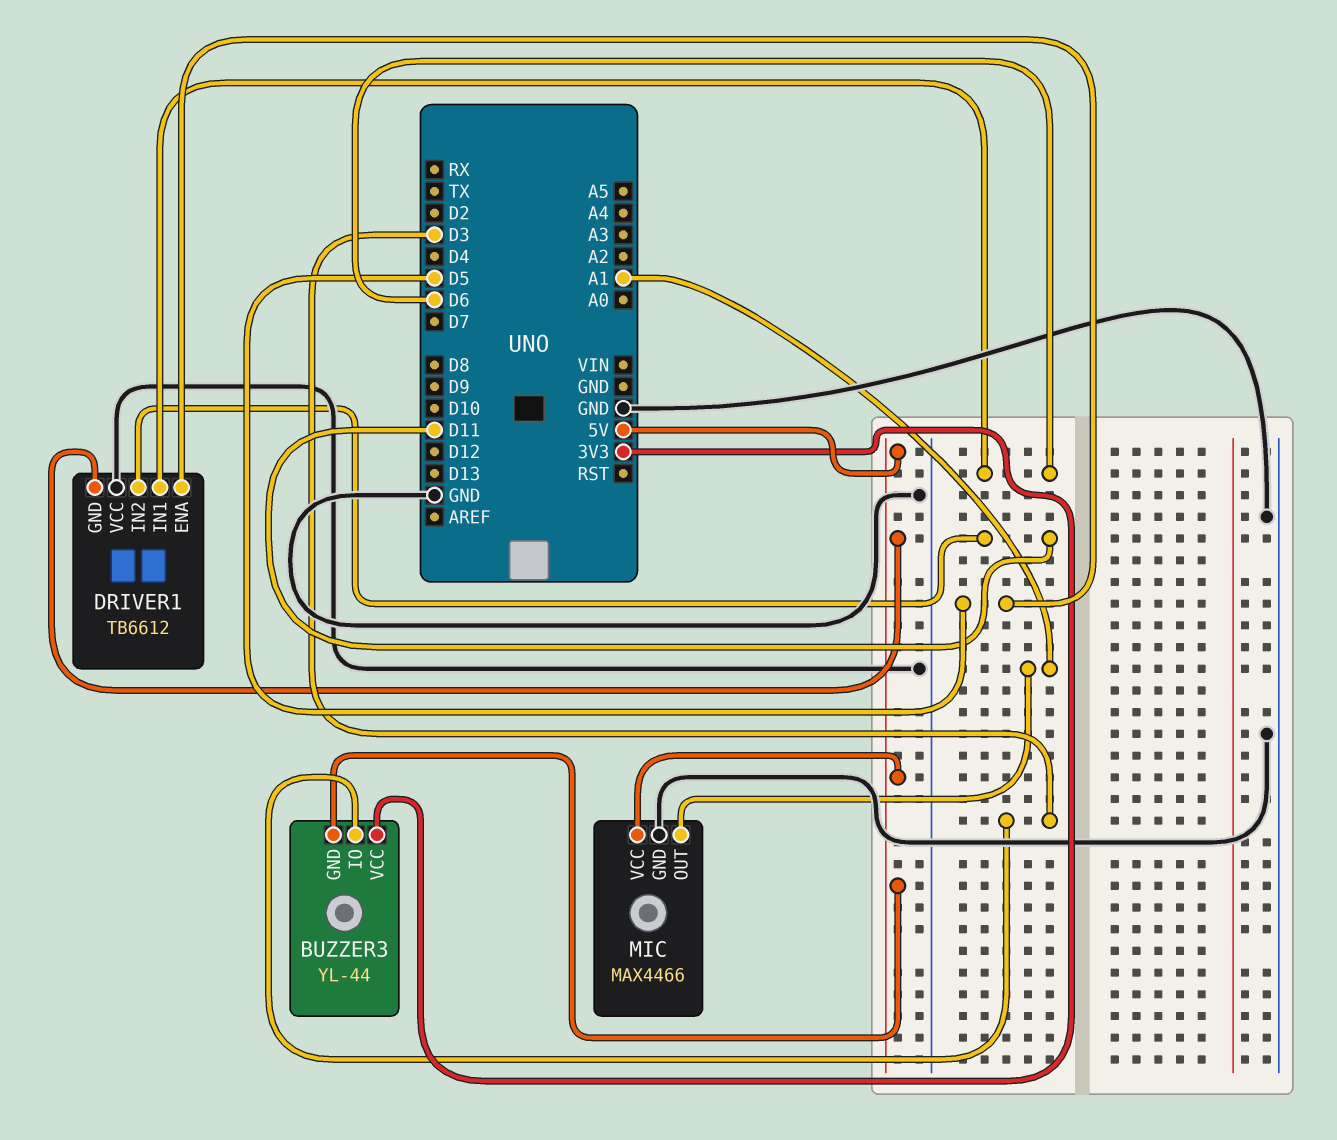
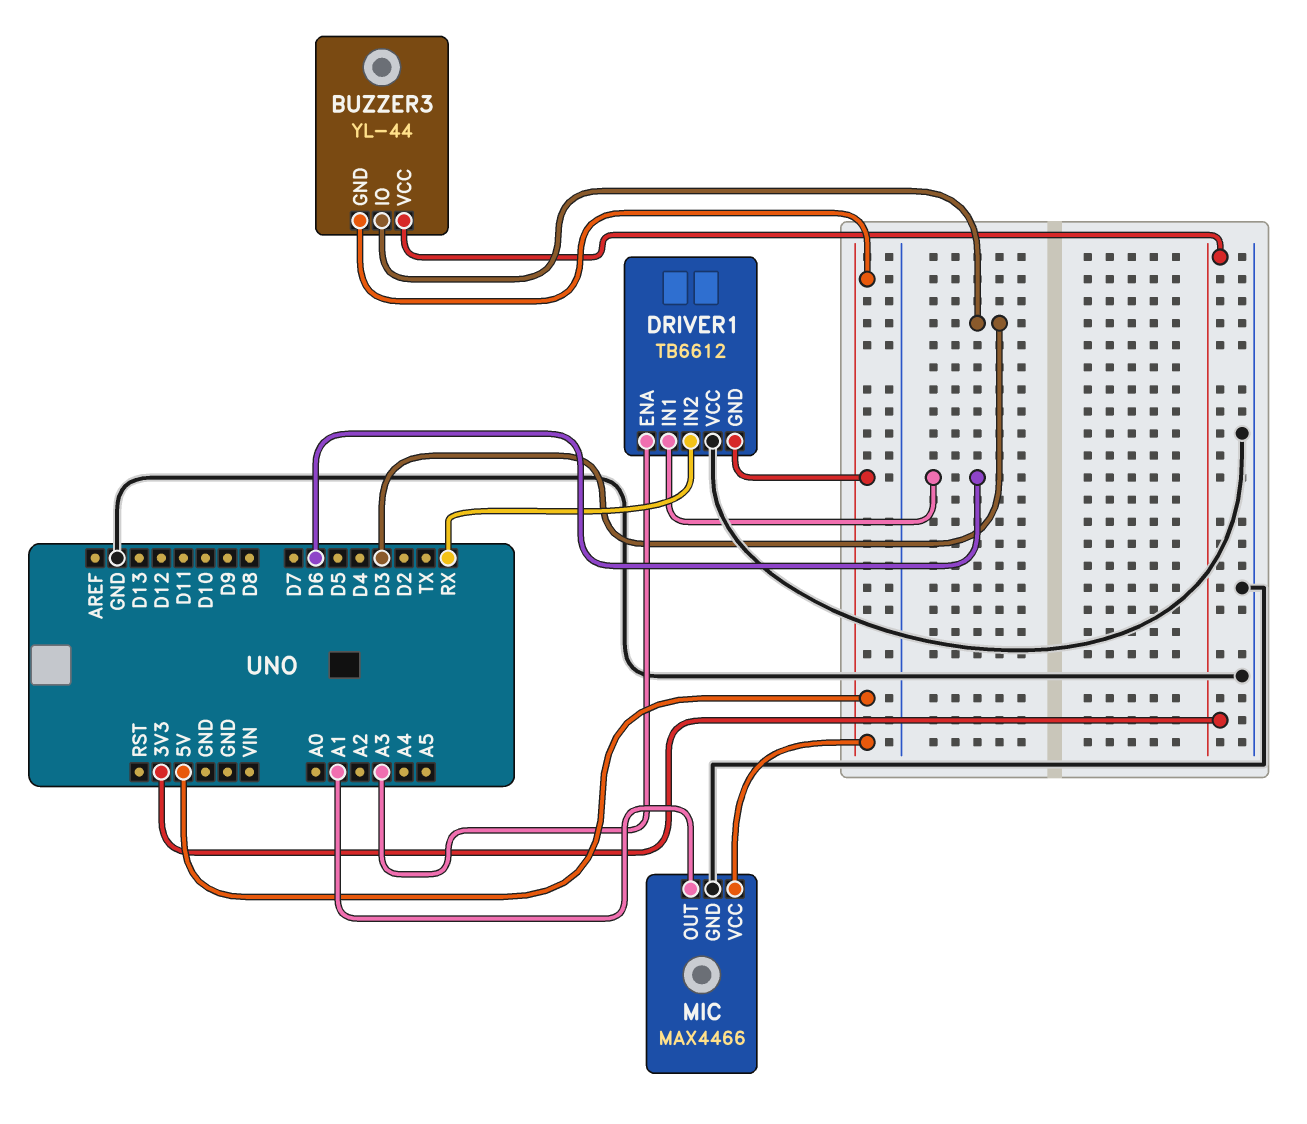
DRIVER1 pin ENA: D5 -> A3
DRIVER1 pin IN2: D11 -> RX

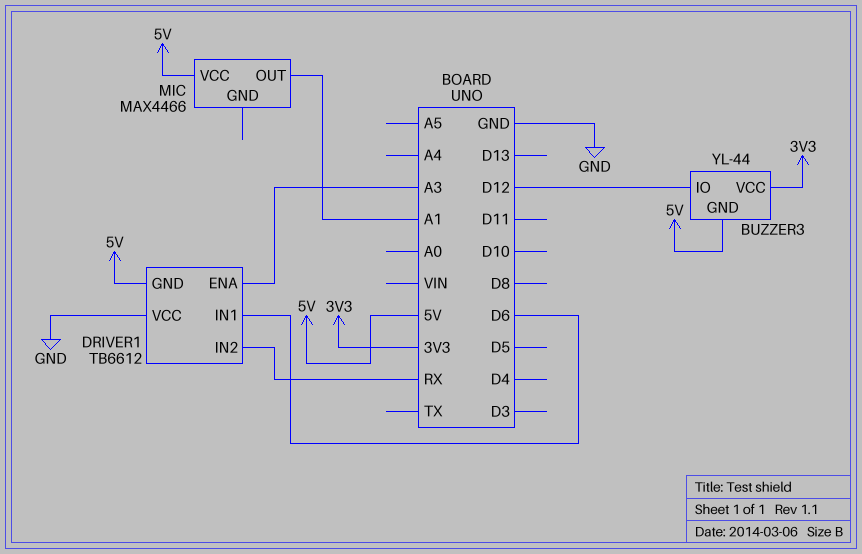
BUZZER3 pin IO: D3 -> D12
MIC pin GND: GND -> none

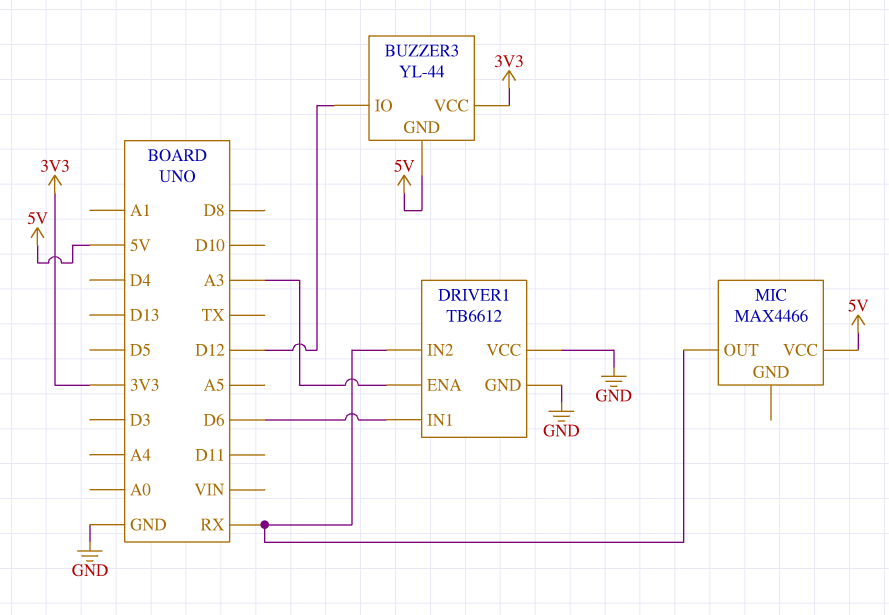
DRIVER1 pin GND: 5V -> GND
MIC pin OUT: A1 -> RX

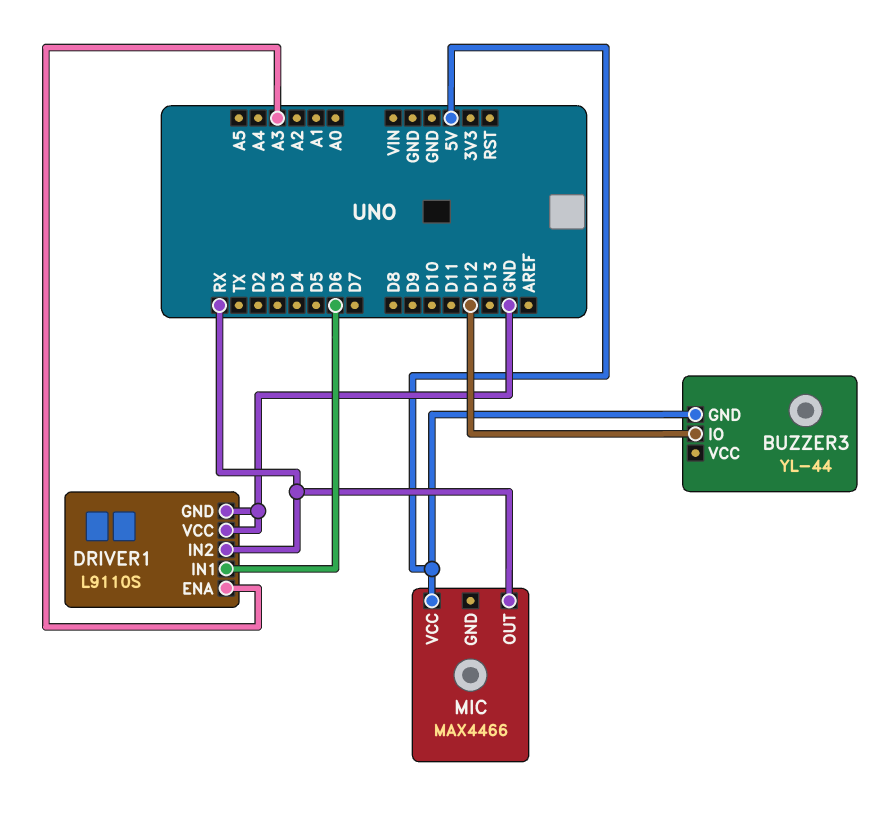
BUZZER3 pin VCC: 3V3 -> none
DRIVER1: TB6612 -> L9110S

